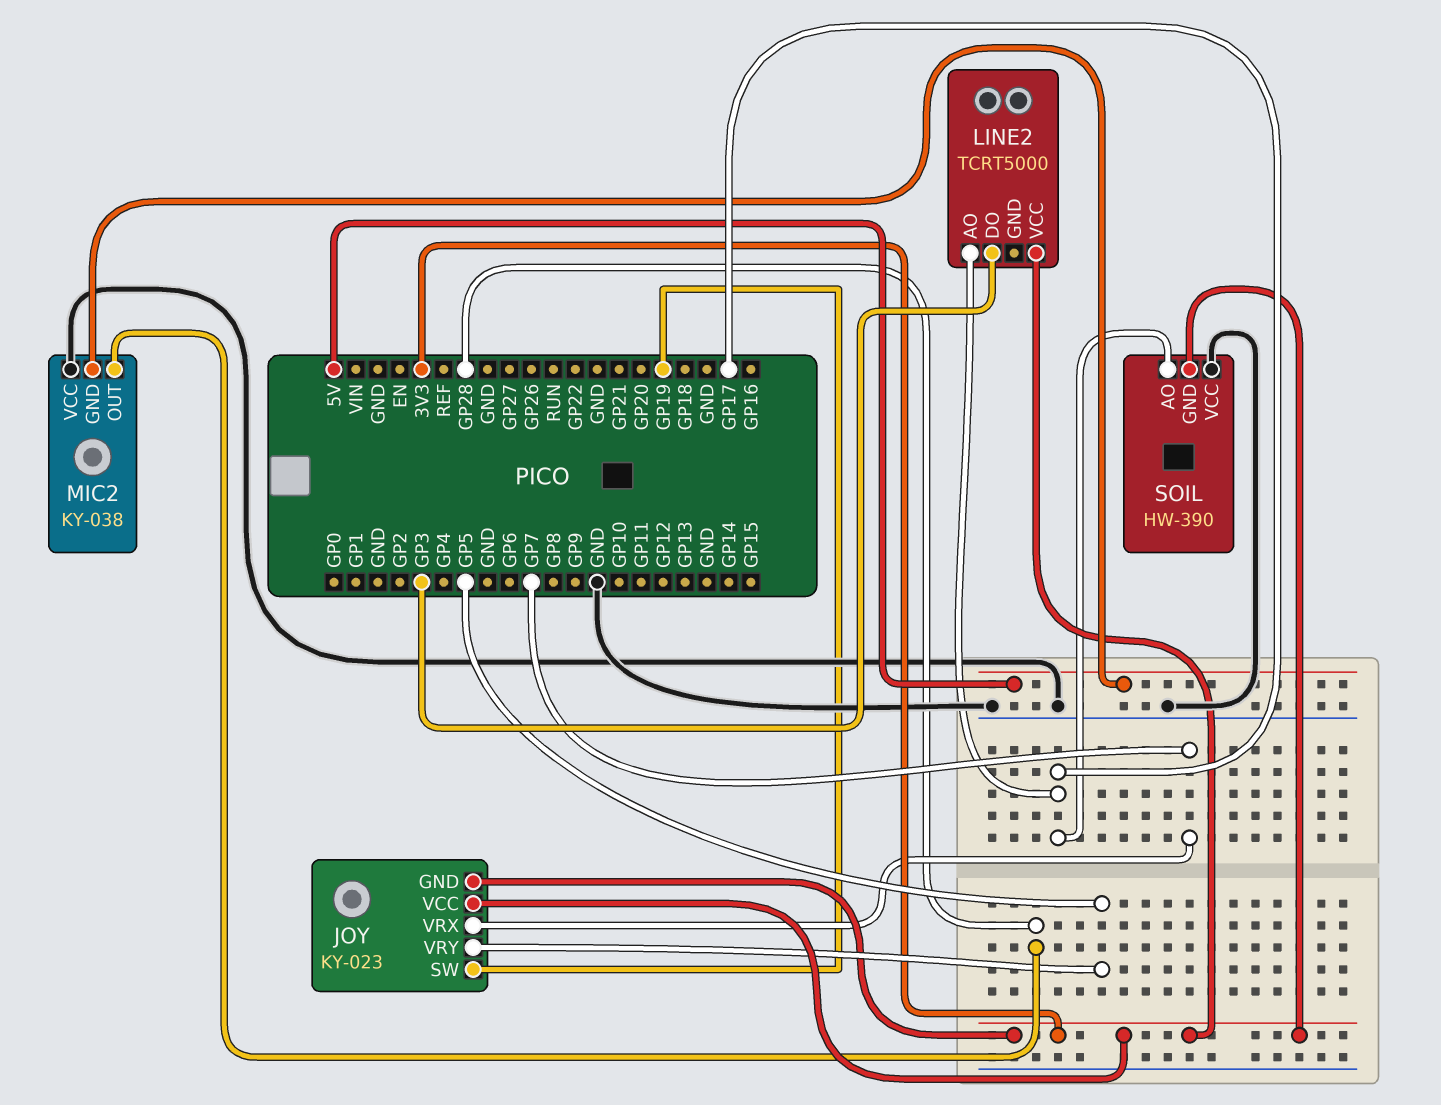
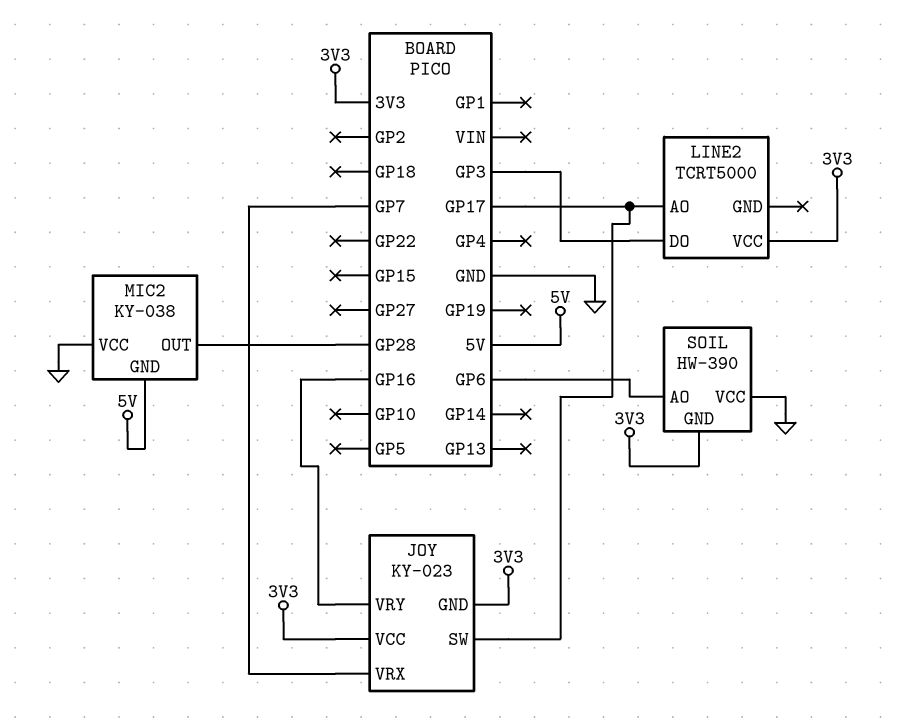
JOY pin SW: GP19 -> GP17
JOY pin VRY: GP5 -> GP16
SOIL pin AO: GP17 -> GP6

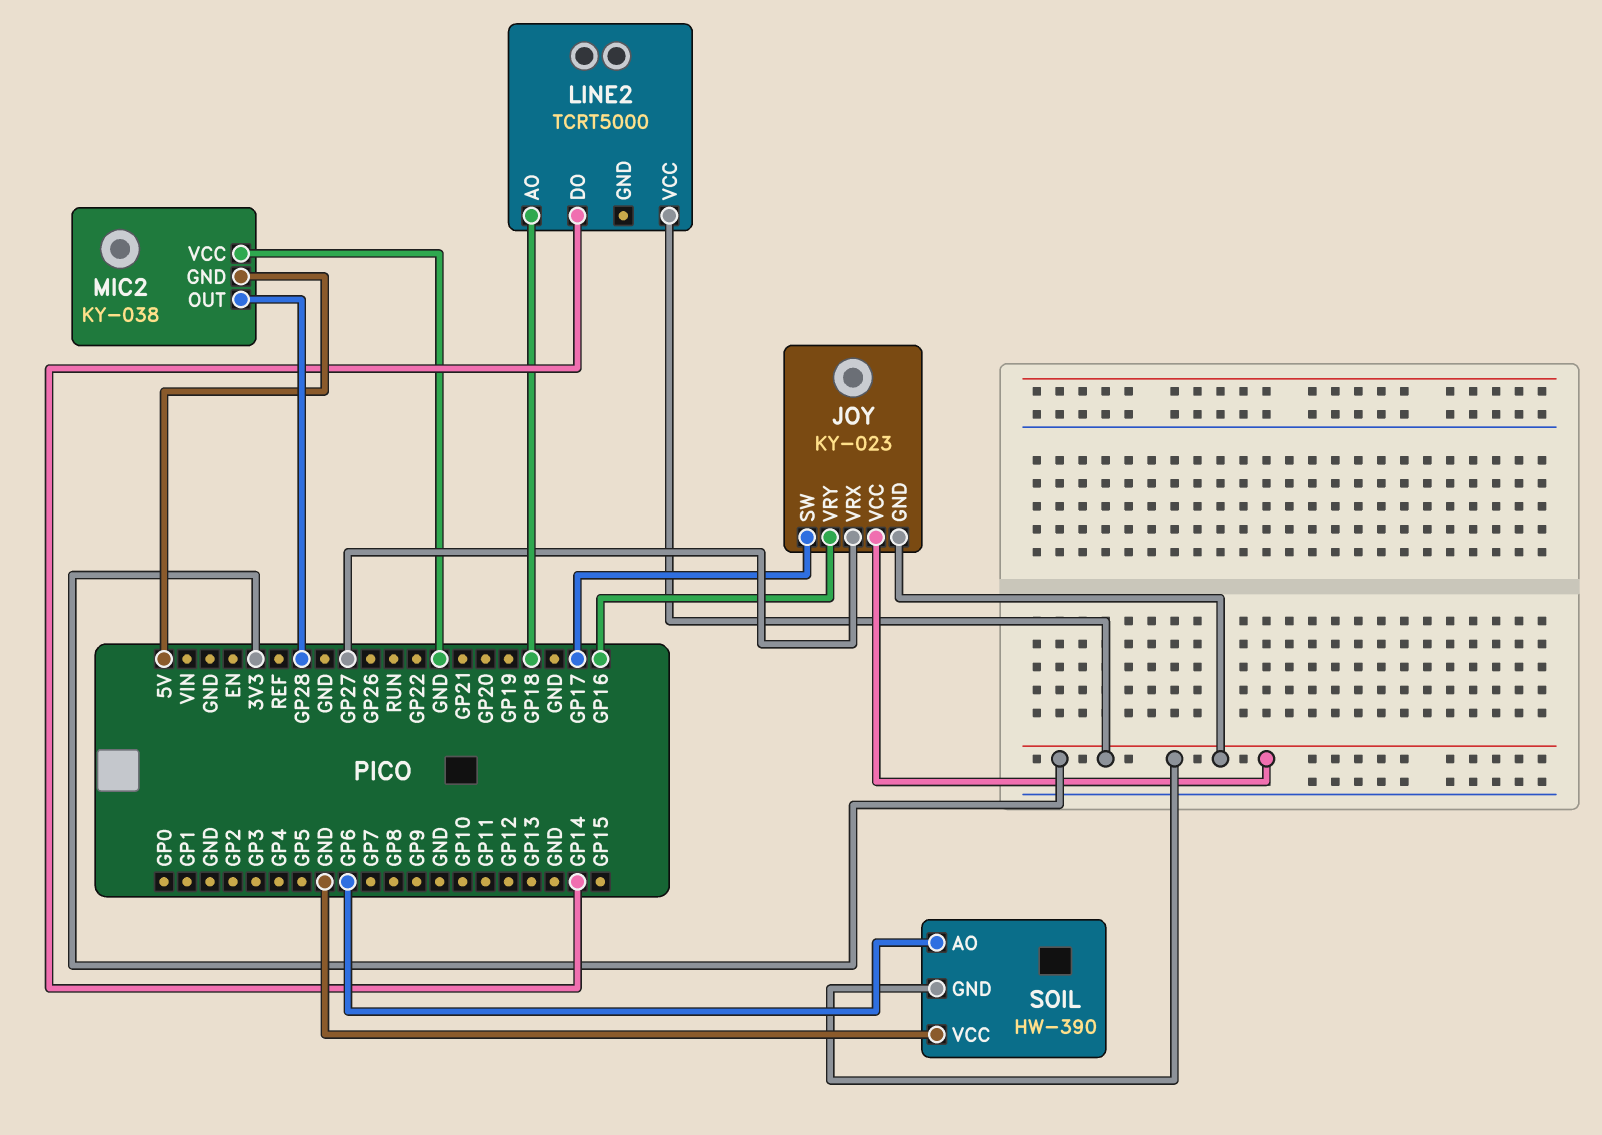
JOY pin VRX: GP7 -> GP27
LINE2 pin AO: GP17 -> GP18
LINE2 pin DO: GP3 -> GP14

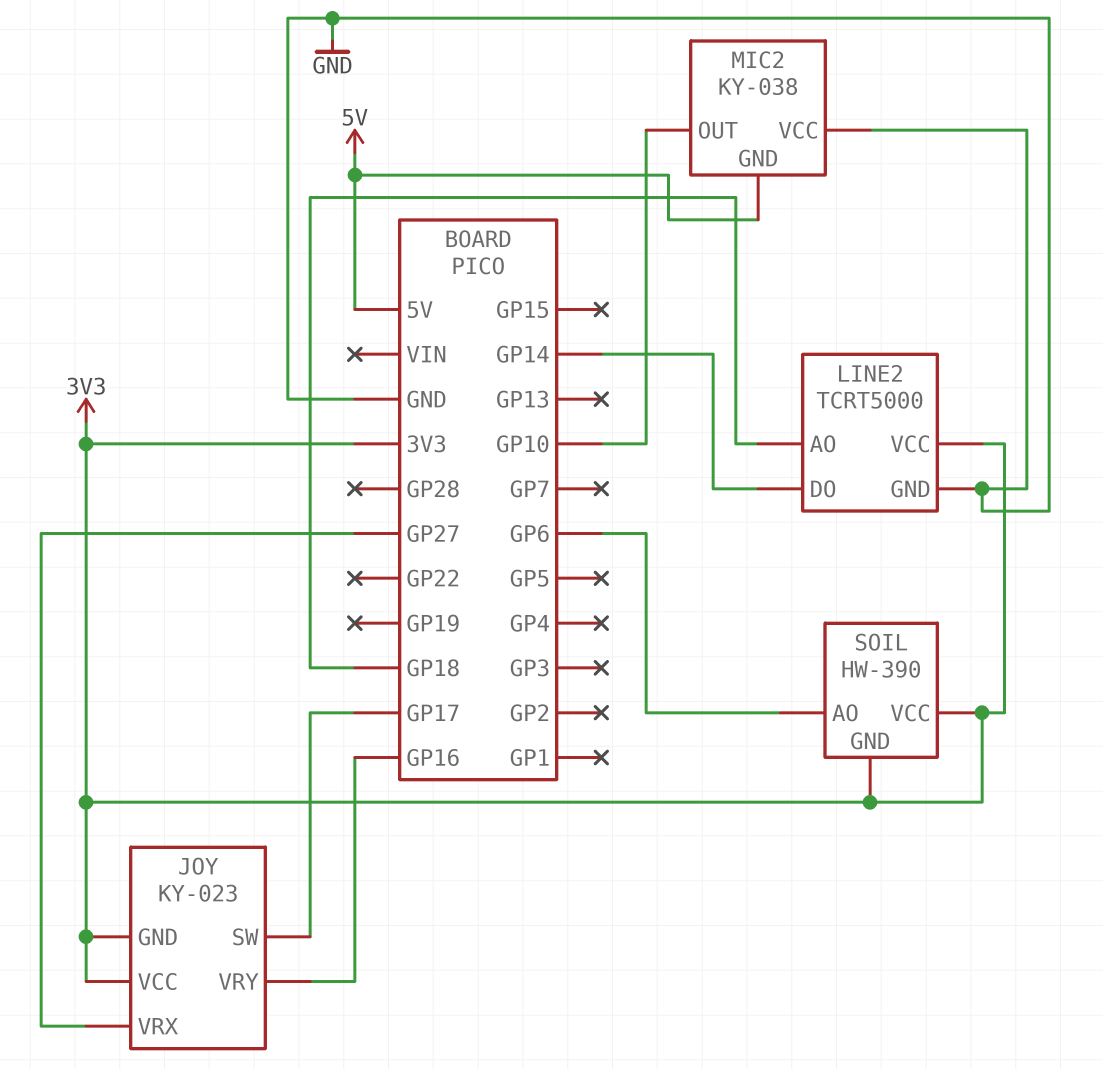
LINE2 pin GND: none -> GND
MIC2 pin OUT: GP28 -> GP10
SOIL pin VCC: GND -> 3V3

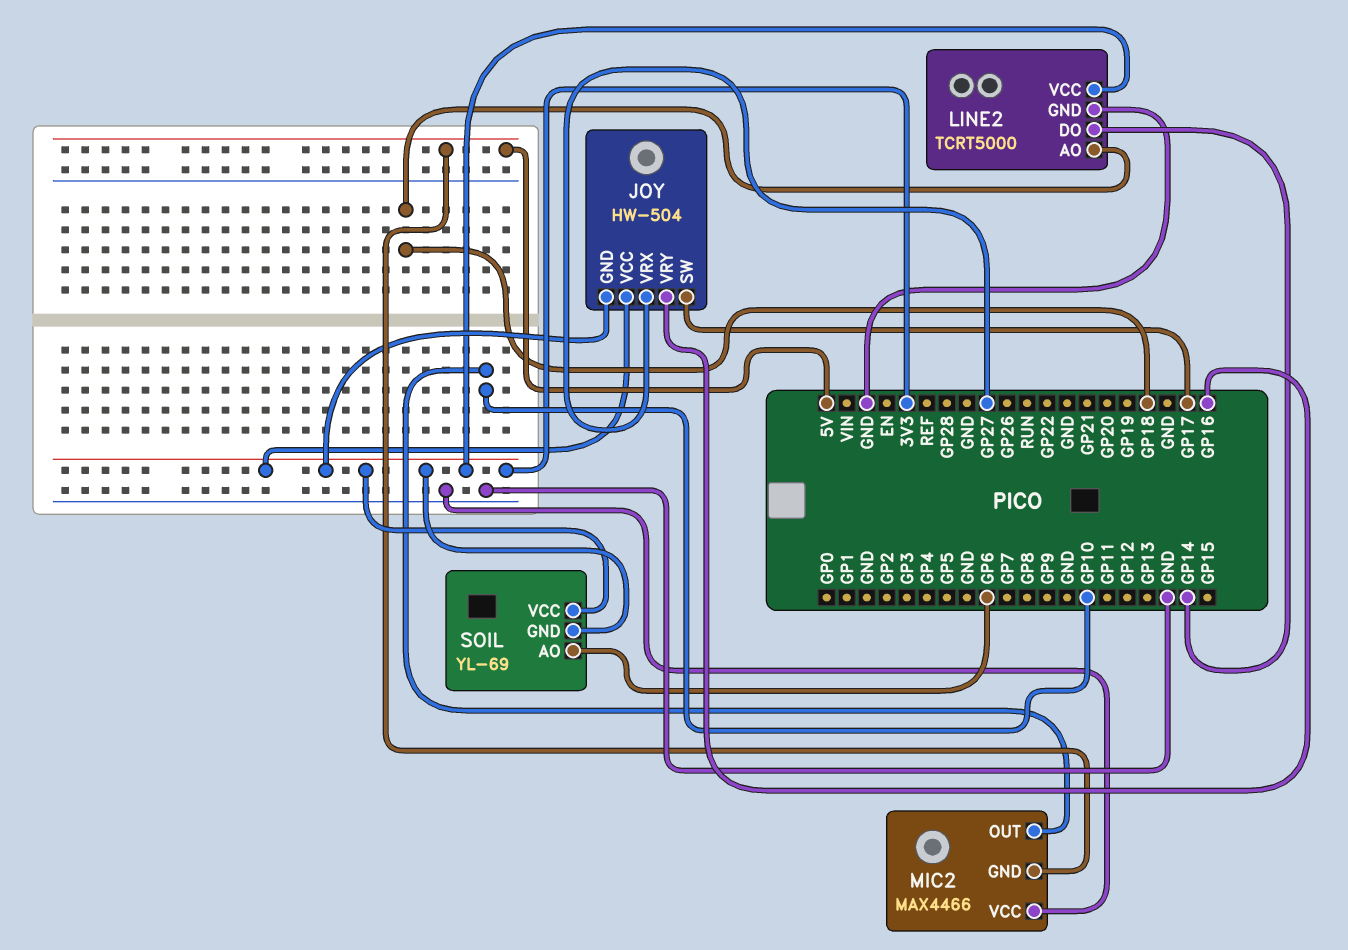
JOY: KY-023 -> HW-504
MIC2: KY-038 -> MAX4466
SOIL: HW-390 -> YL-69

